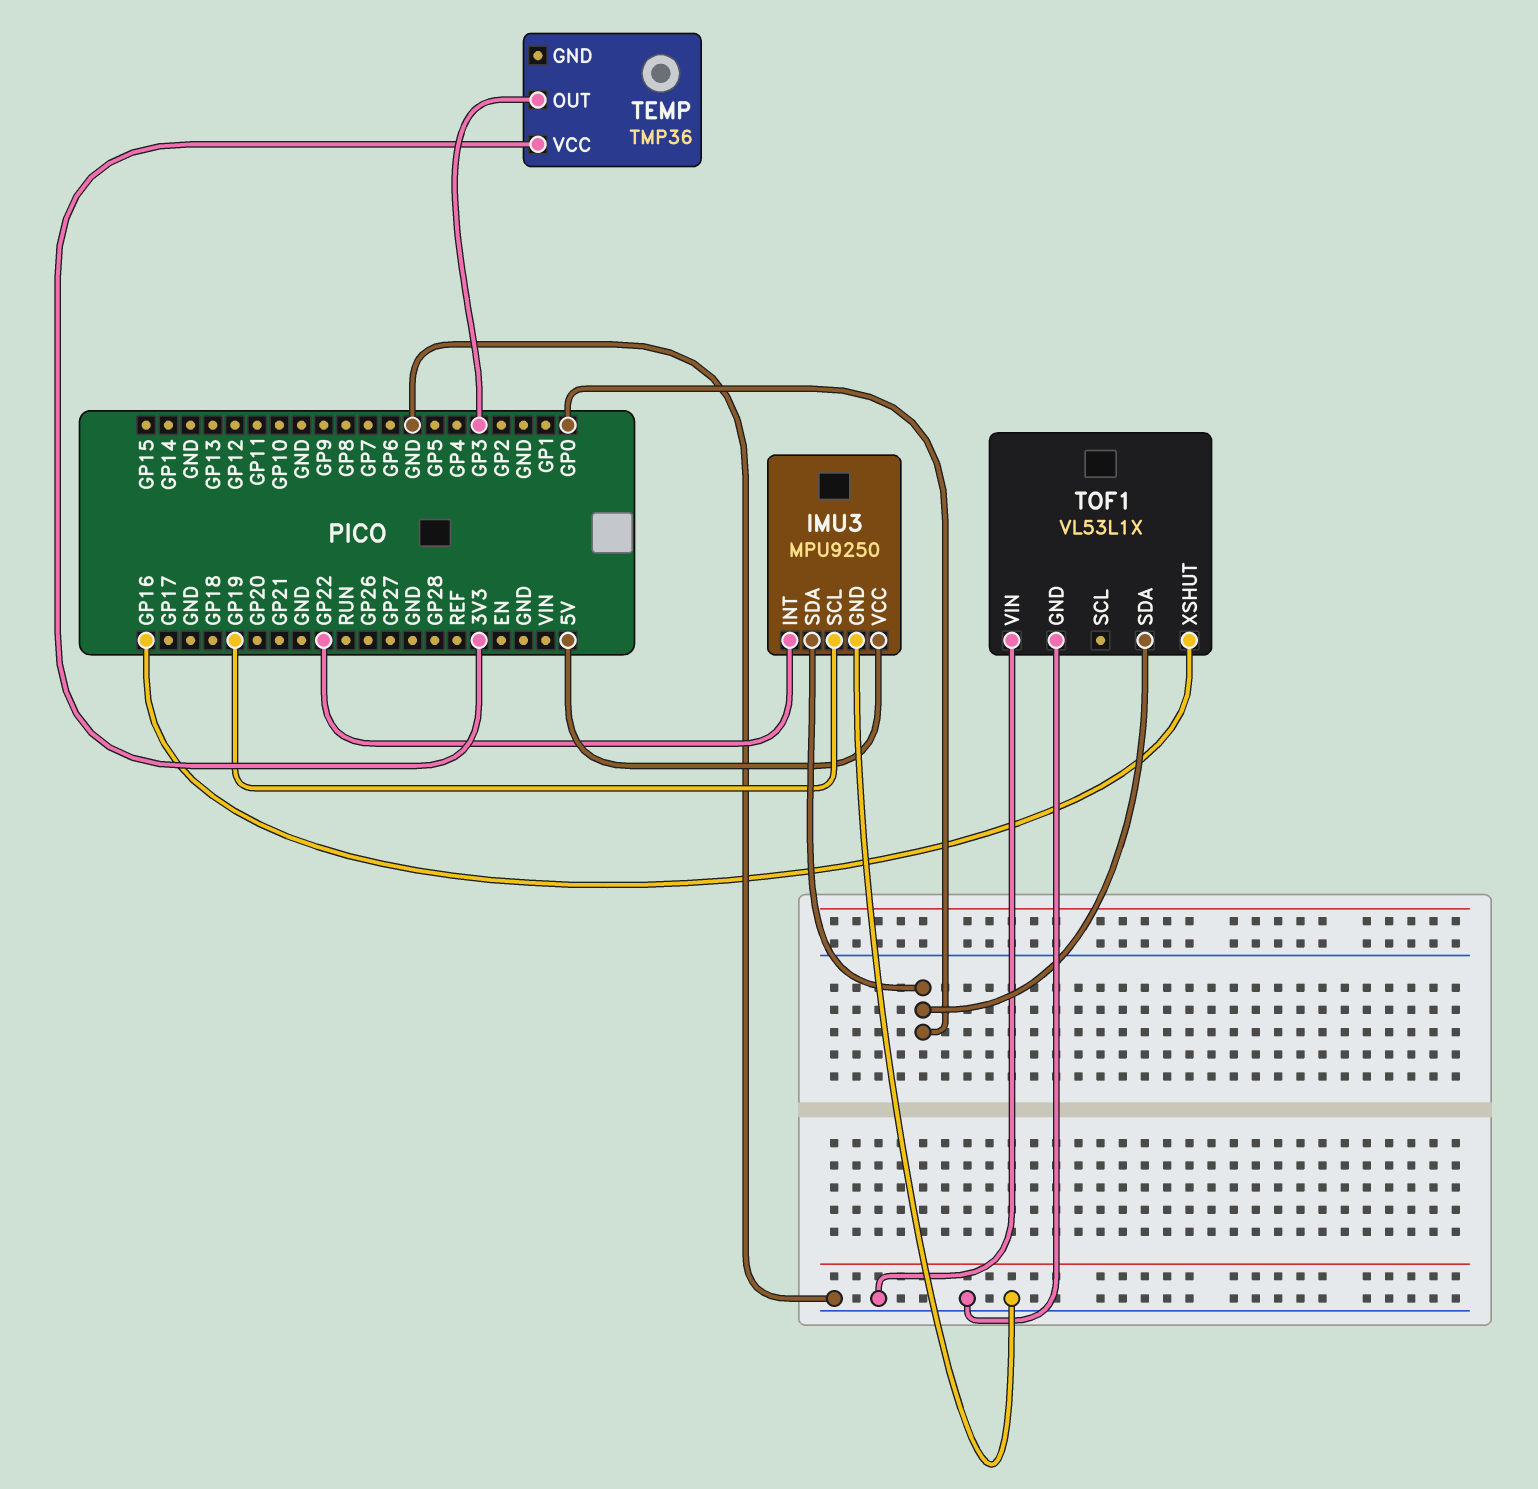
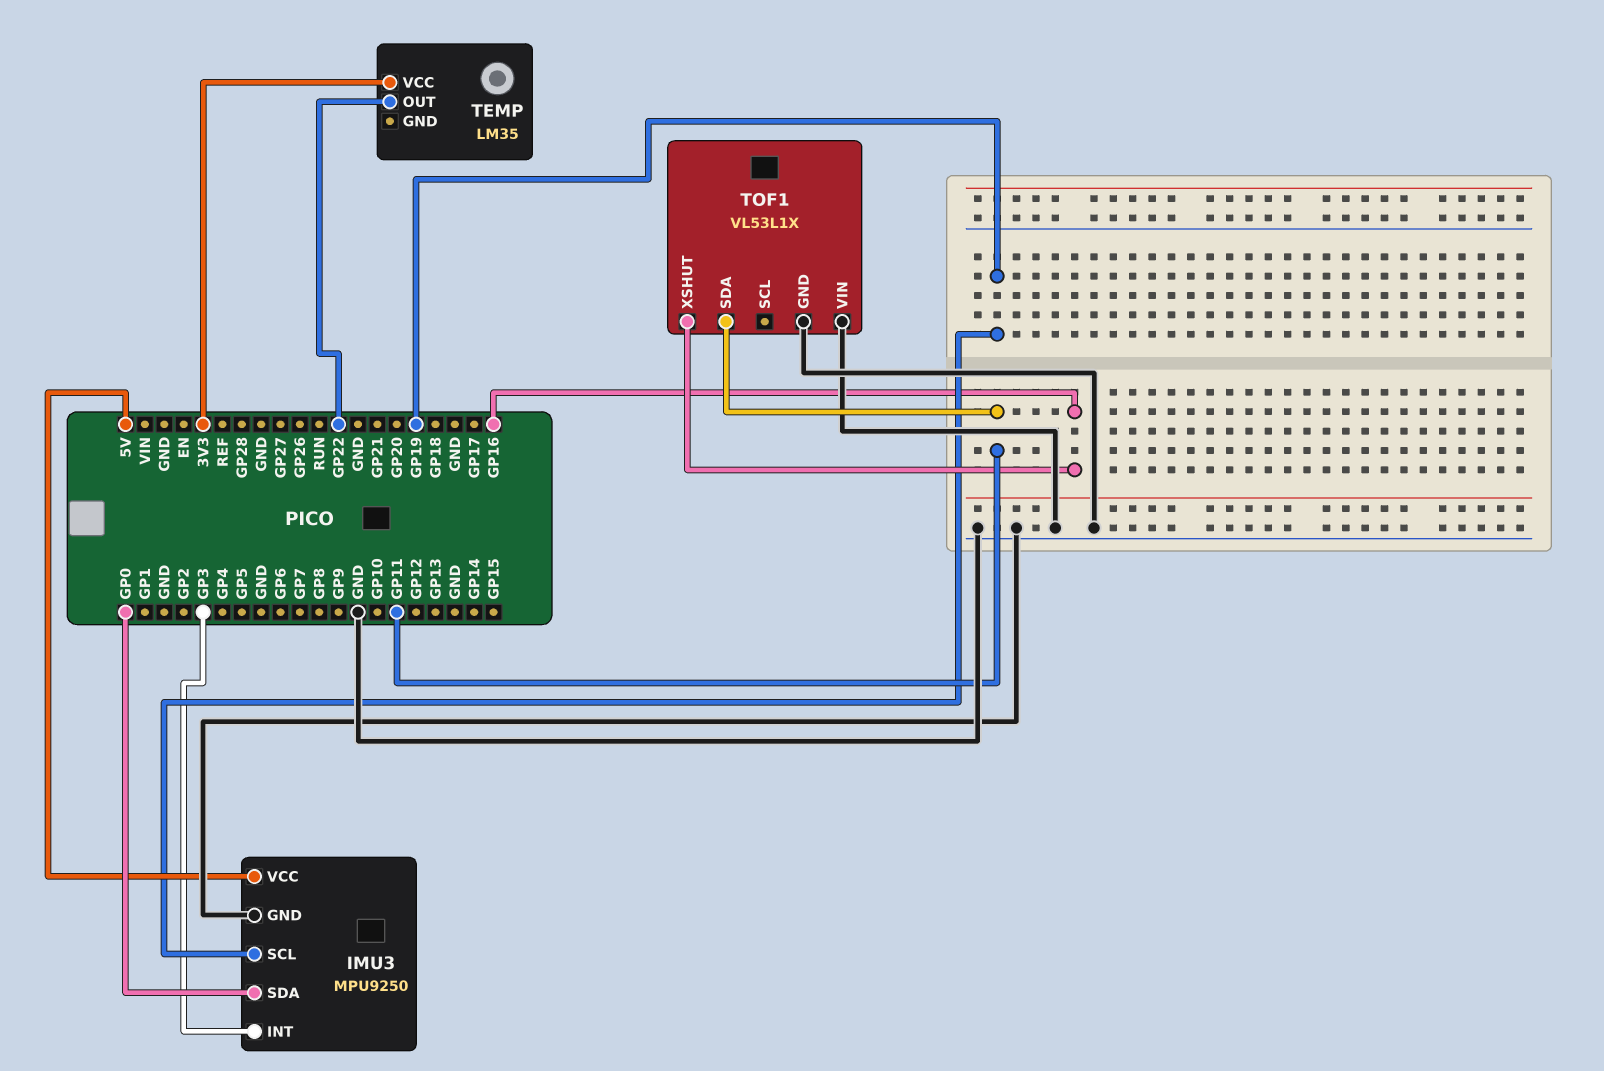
IMU3 pin INT: GP22 -> GP3
TEMP: TMP36 -> LM35
TEMP pin OUT: GP3 -> GP22
TOF1 pin SDA: GP0 -> GP11

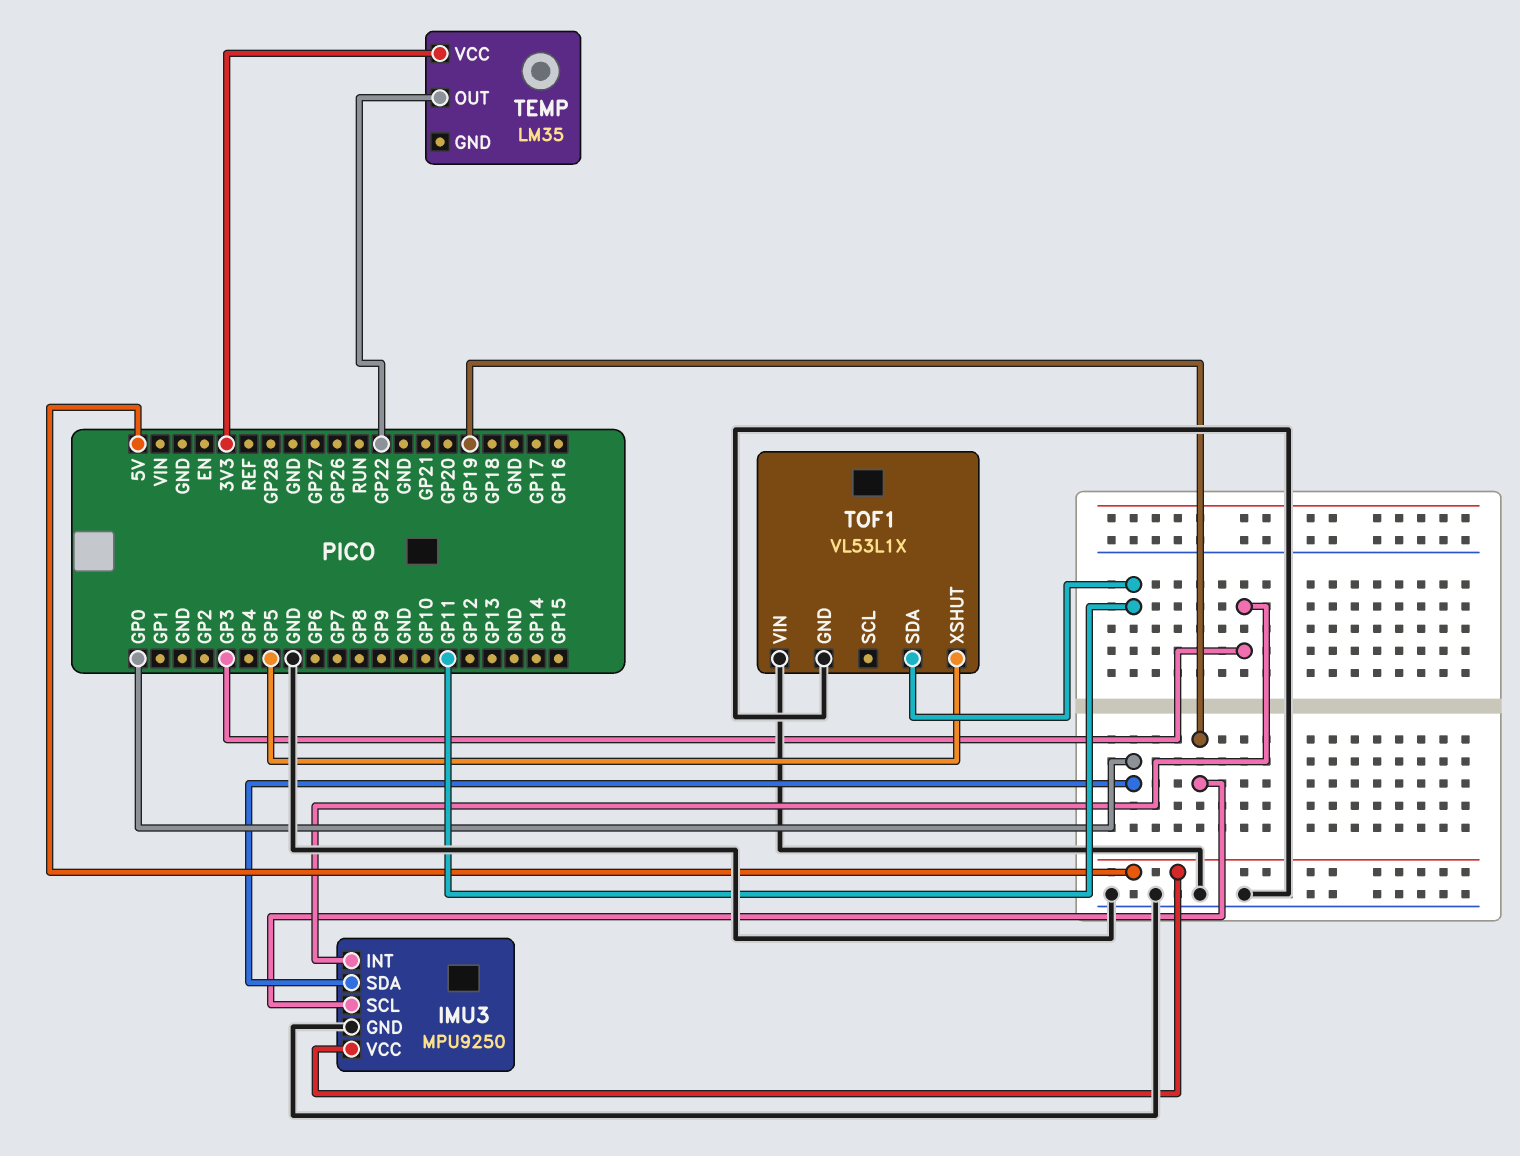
TOF1 pin XSHUT: GP16 -> GP5

